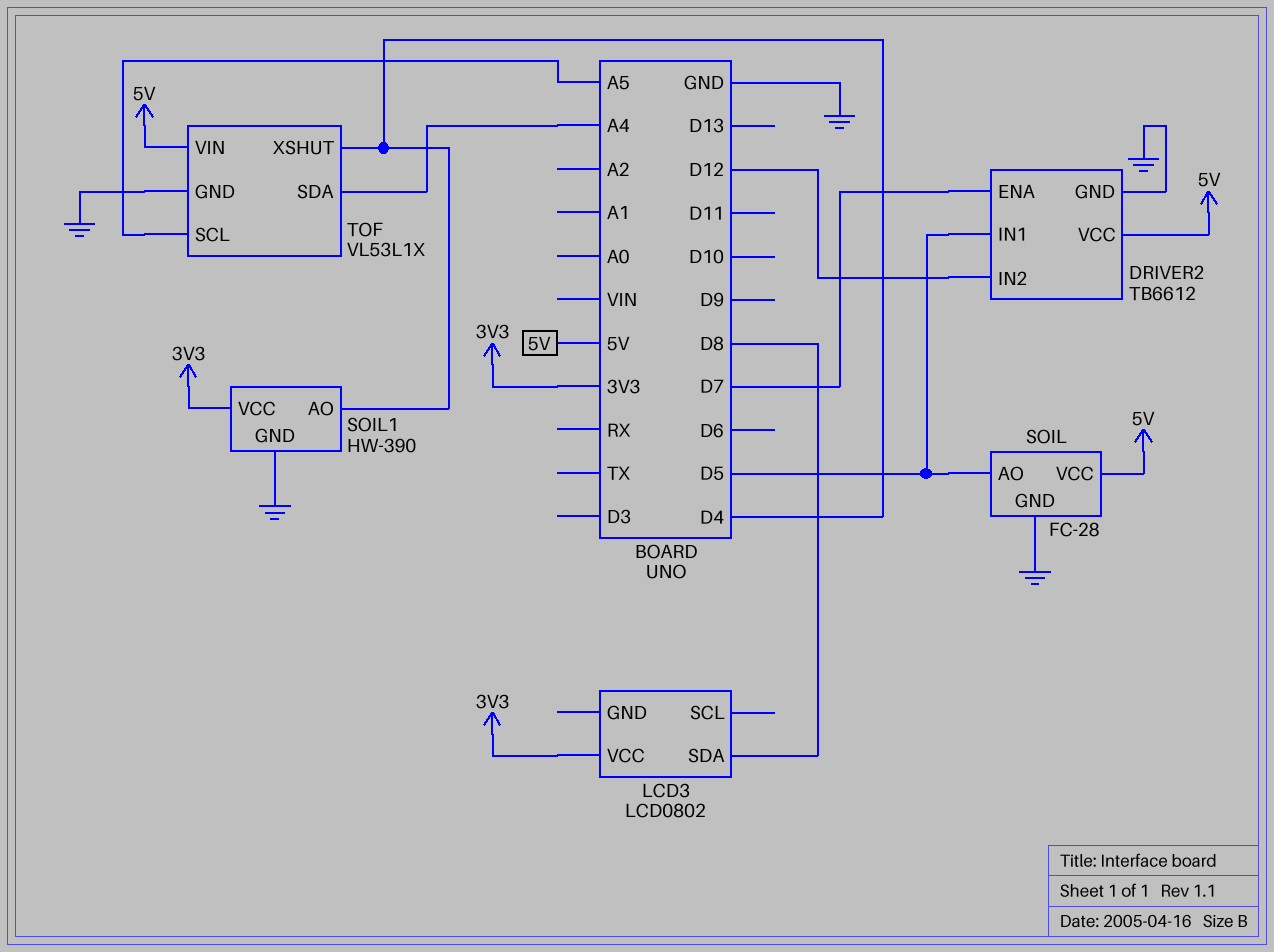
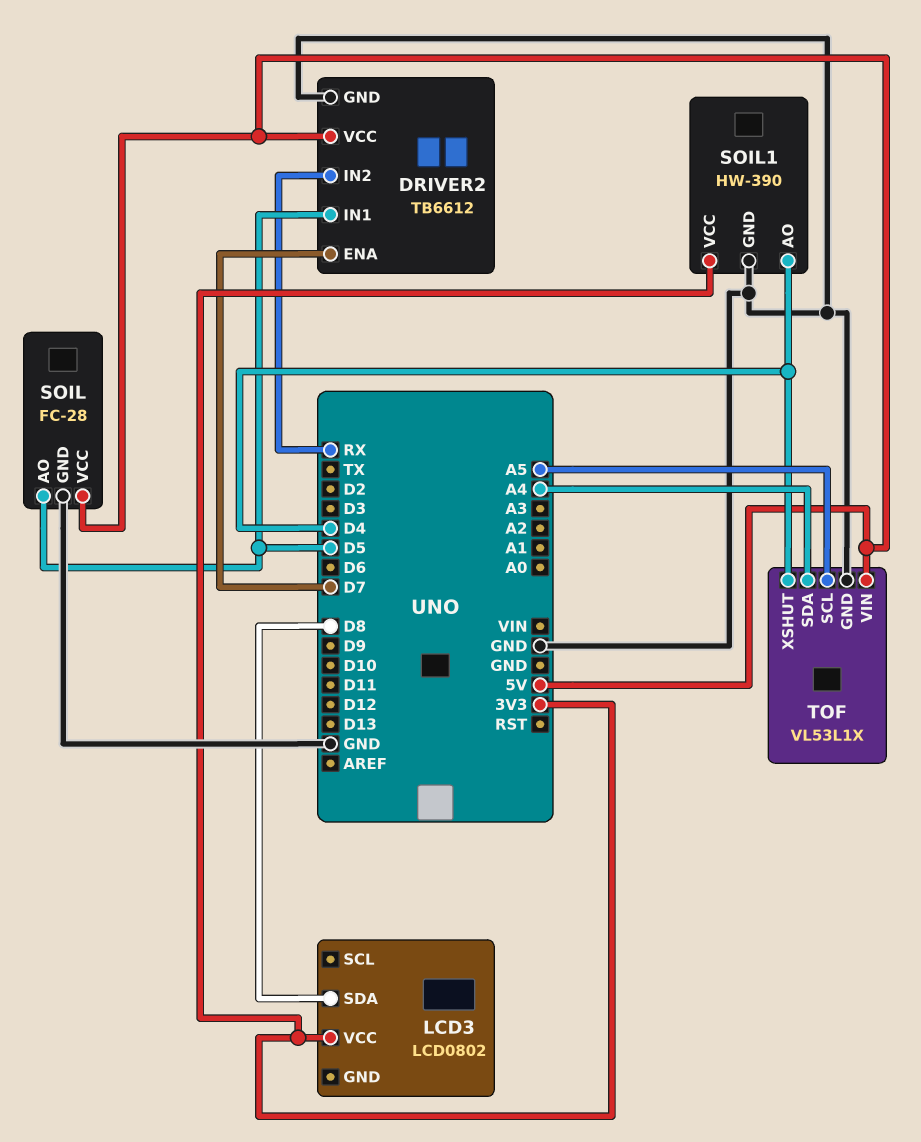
DRIVER2 pin IN2: D12 -> RX

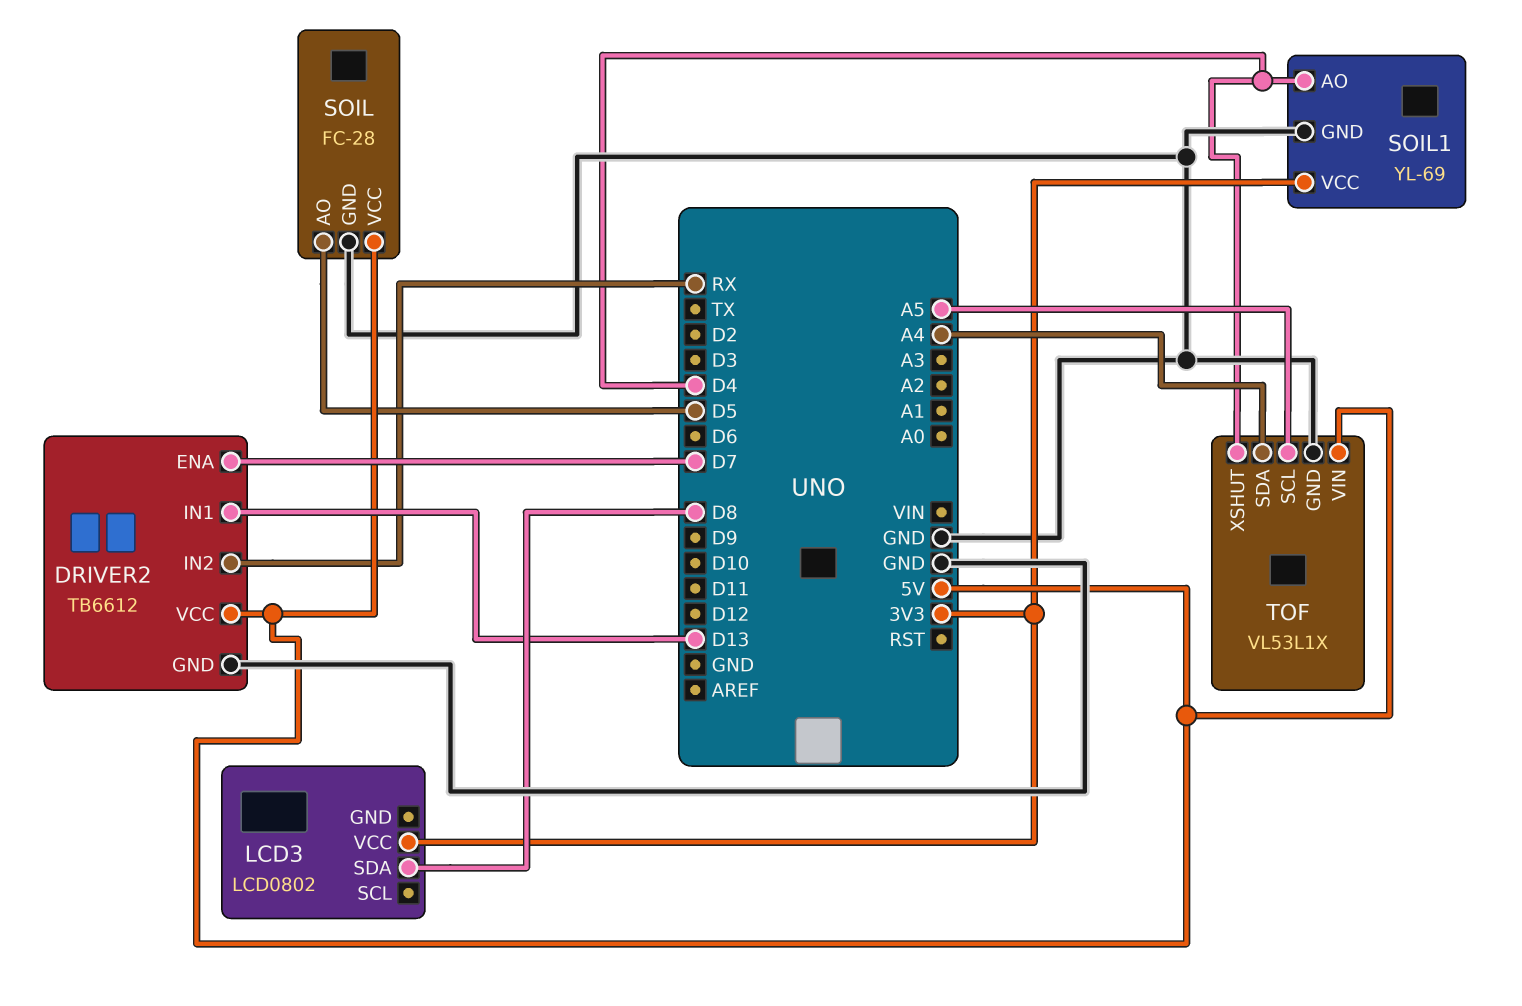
DRIVER2 pin IN1: D5 -> D13
SOIL1: HW-390 -> YL-69

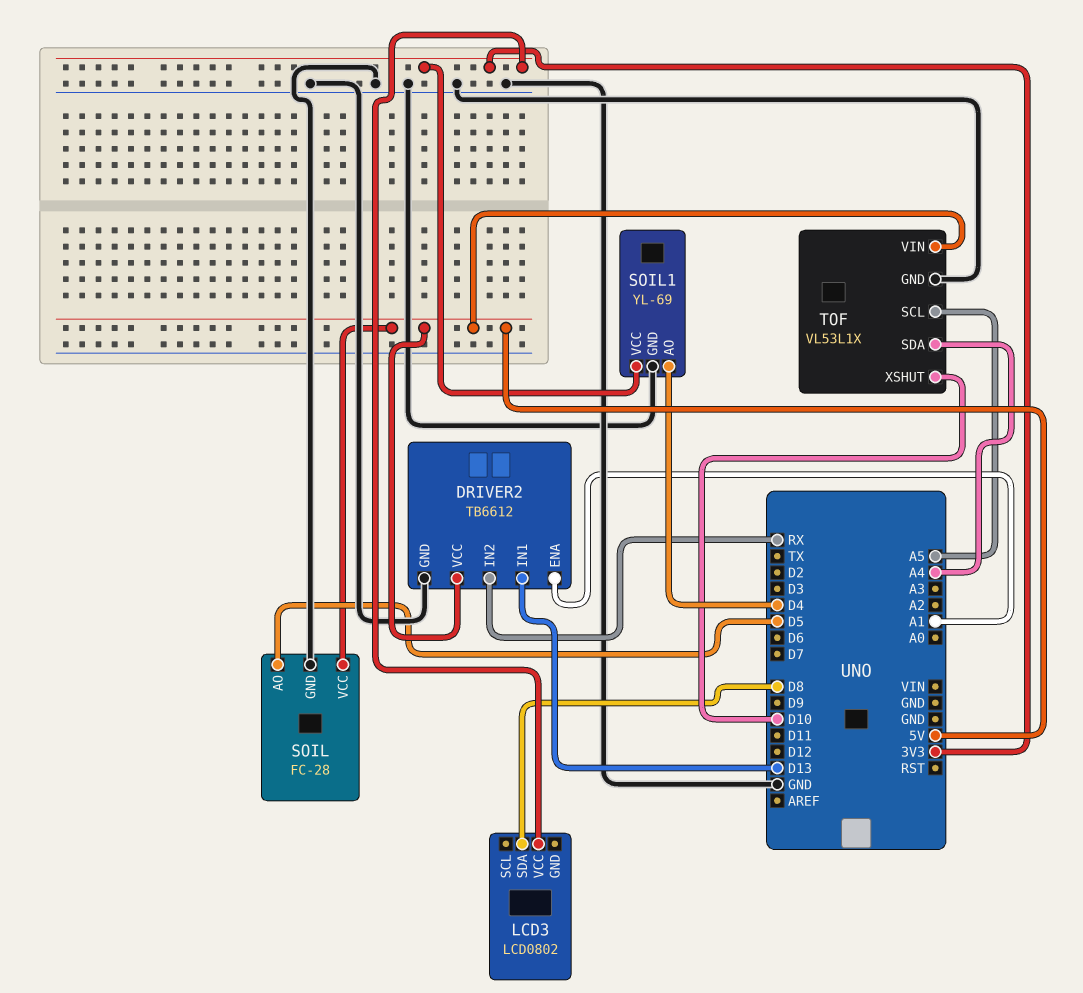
DRIVER2 pin ENA: D7 -> A1
TOF pin XSHUT: D4 -> D10

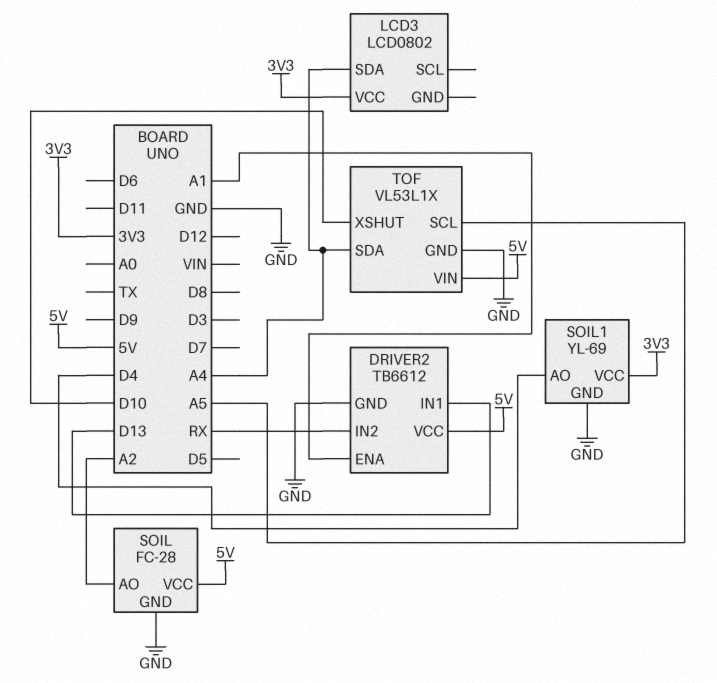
LCD3 pin SDA: D8 -> A4
SOIL pin AO: D5 -> A2

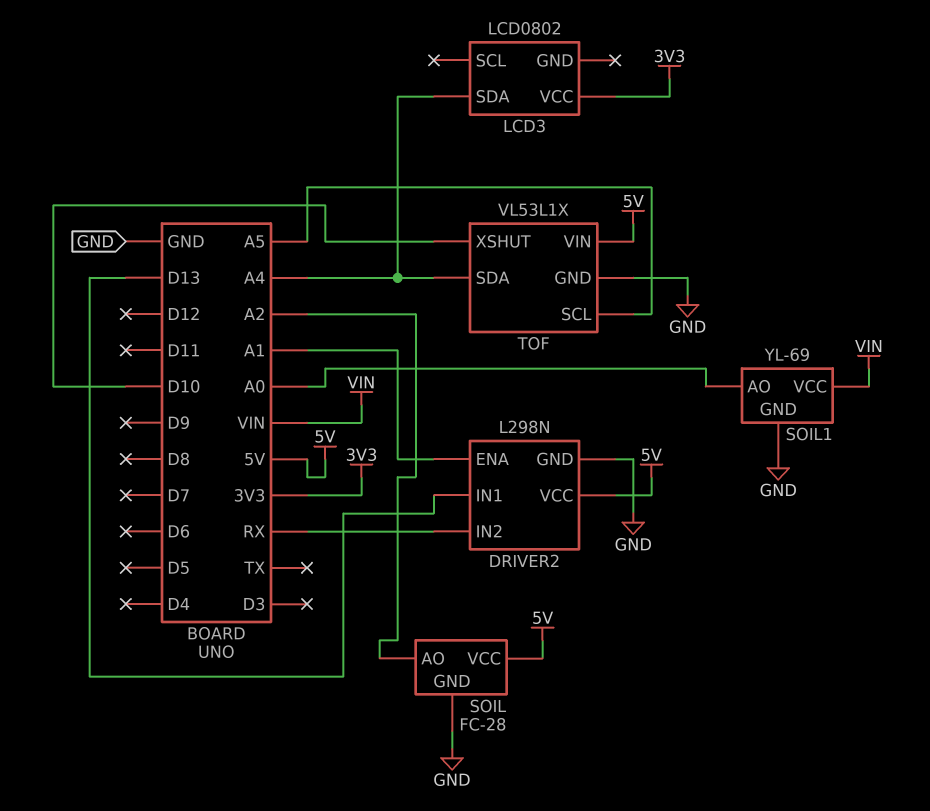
DRIVER2: TB6612 -> L298N
SOIL1 pin AO: D4 -> A0
SOIL1 pin VCC: 3V3 -> VIN

